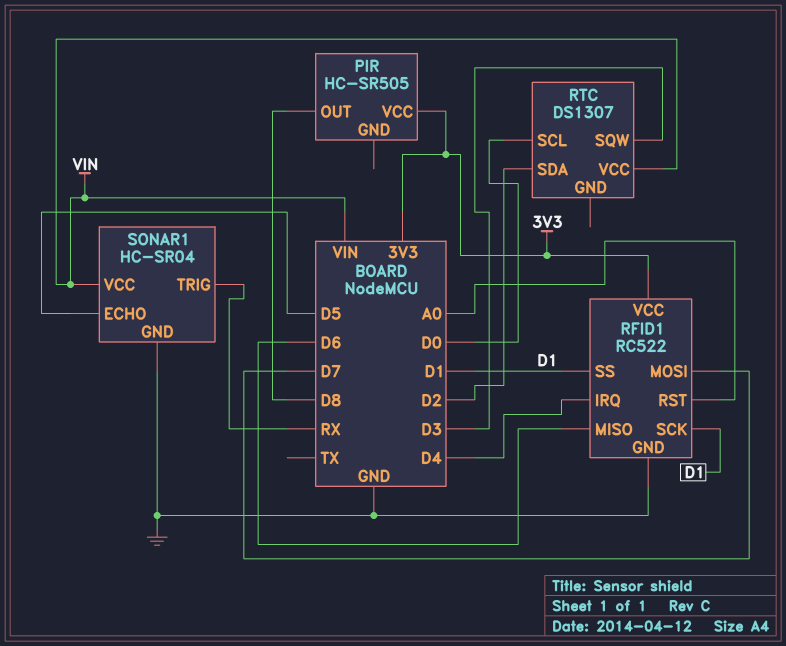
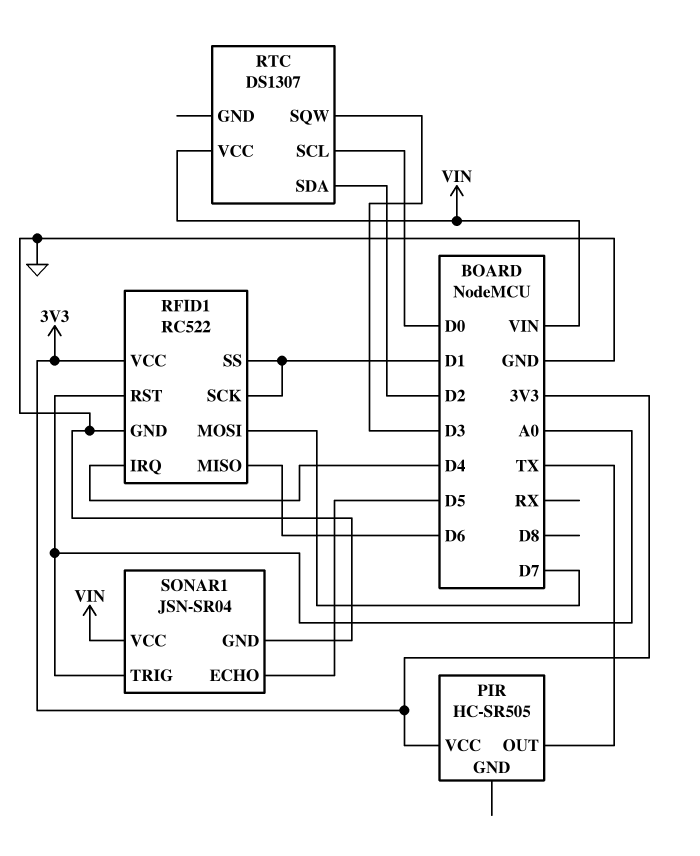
PIR pin OUT: D8 -> TX
SONAR1: HC-SR04 -> JSN-SR04
SONAR1 pin TRIG: RX -> A0

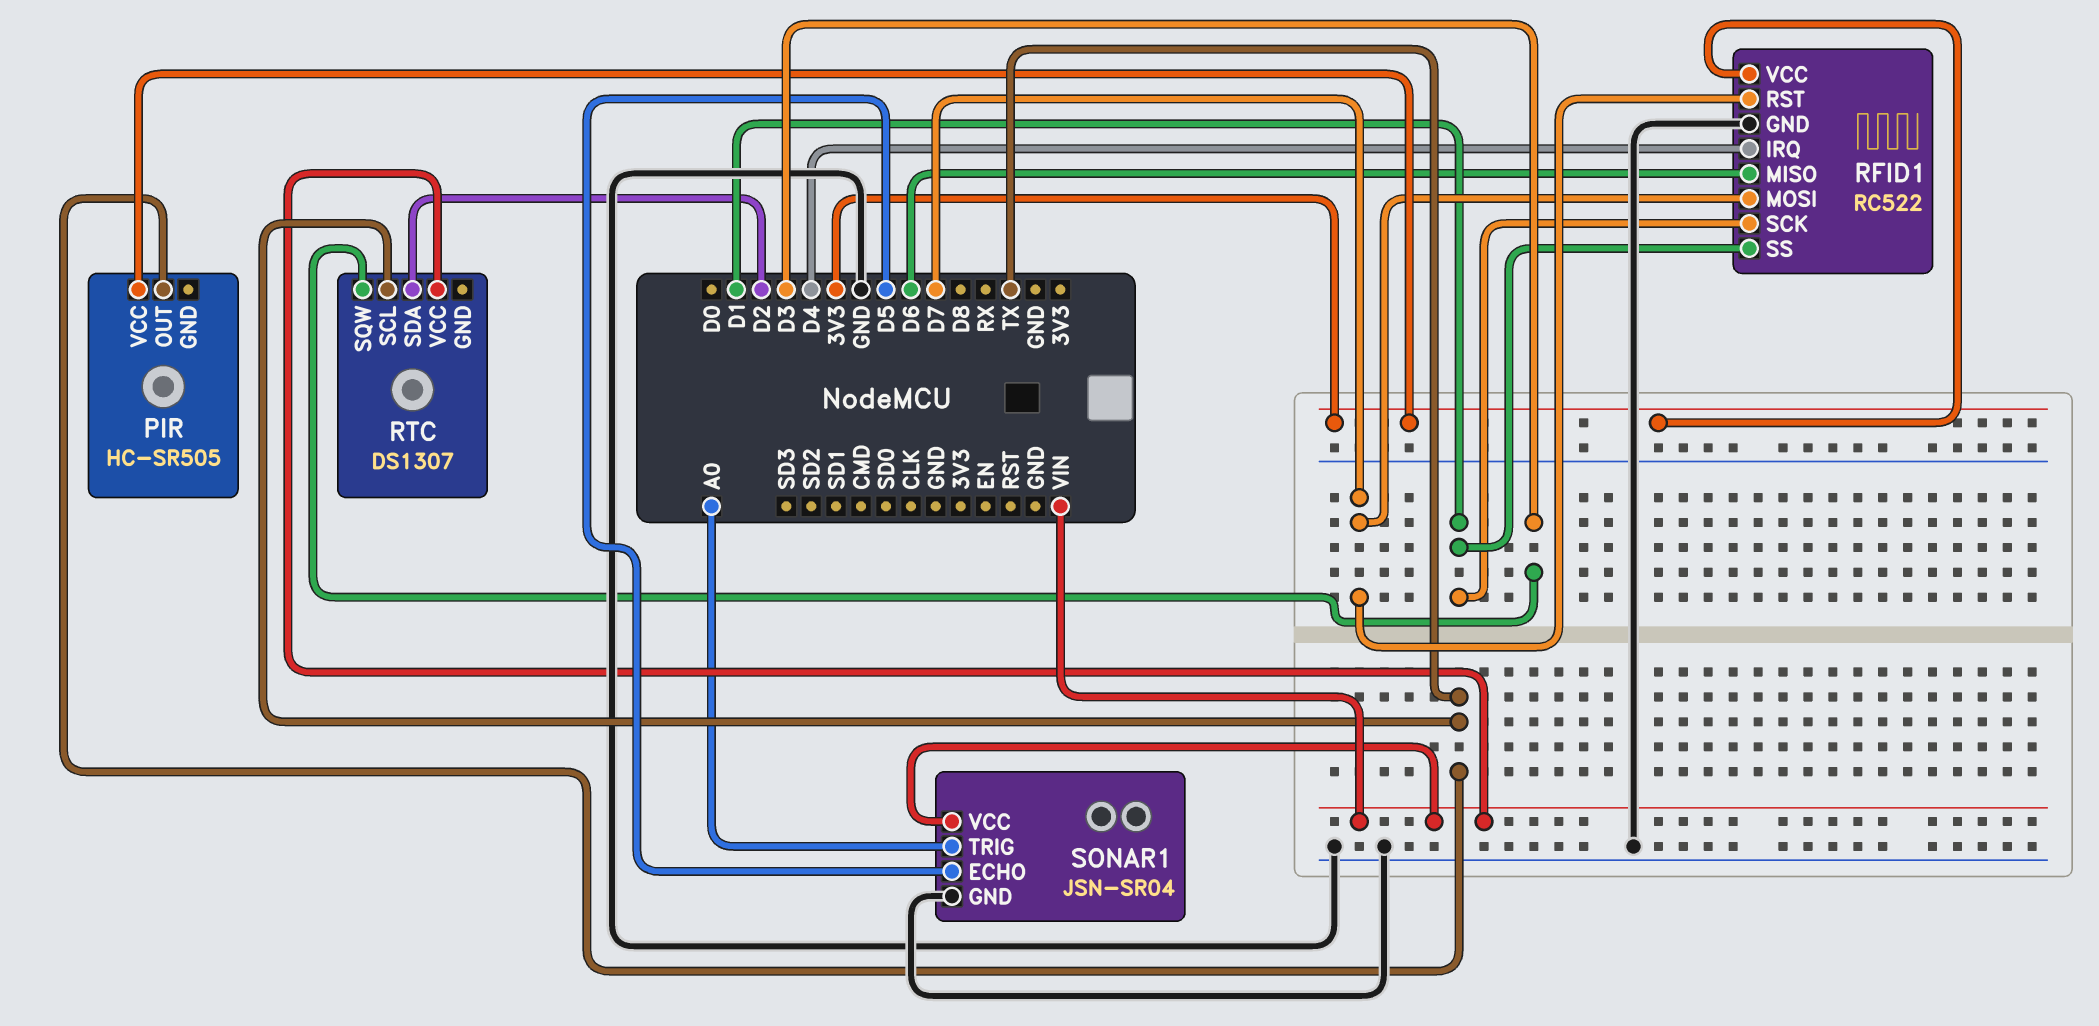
RFID1 pin RST: A0 -> D7
RTC pin SCL: D0 -> TX

